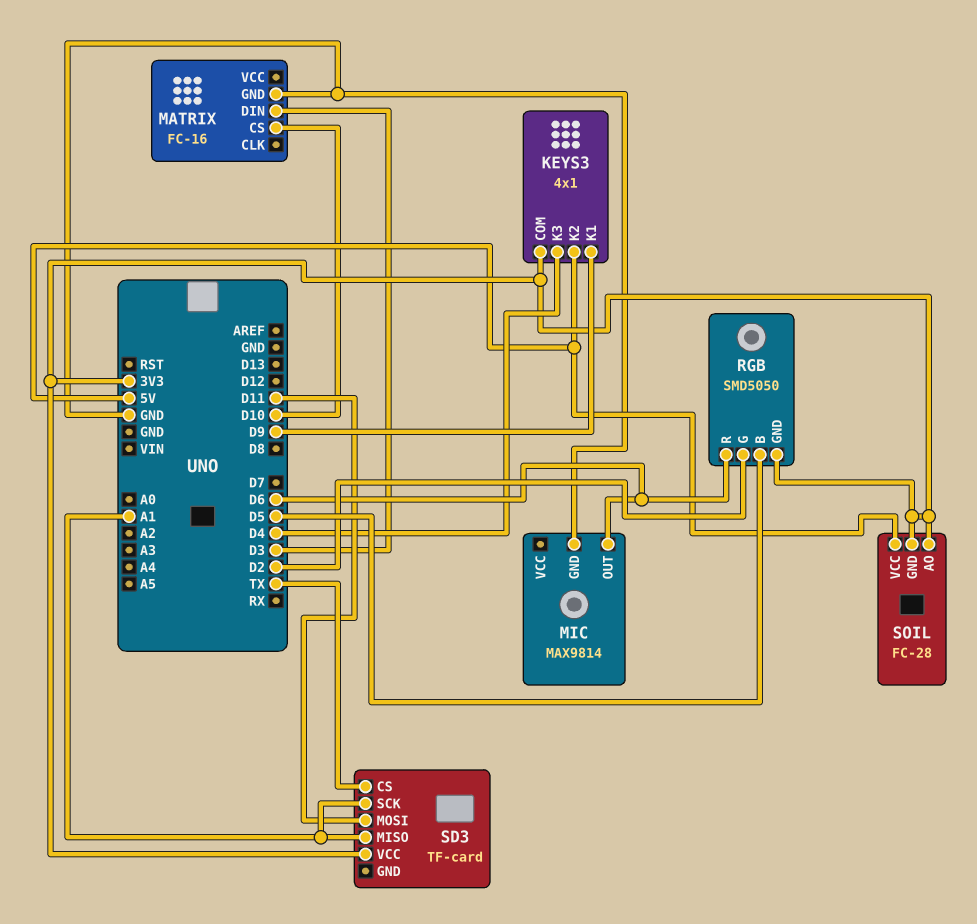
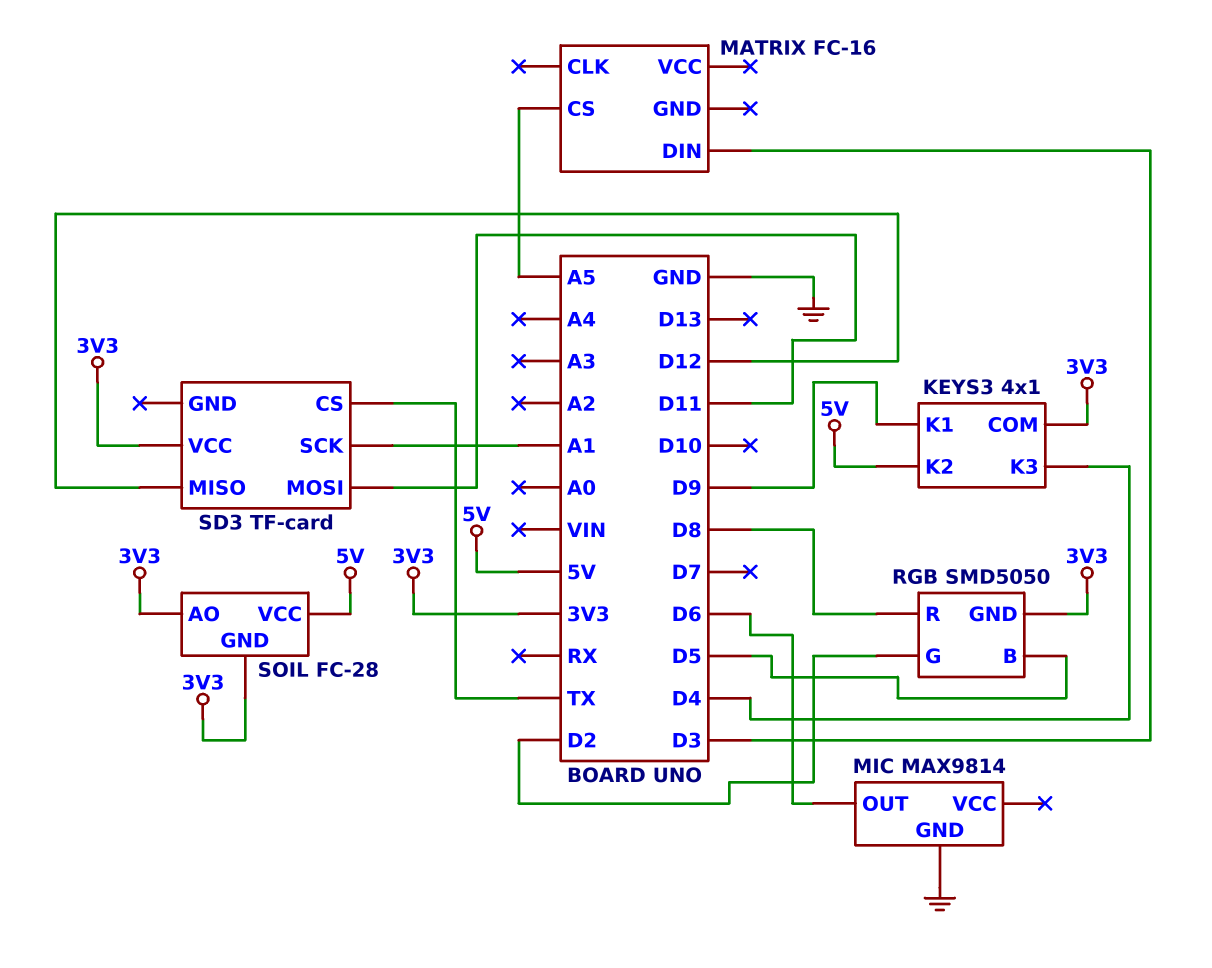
MATRIX pin CS: D10 -> A5
MATRIX pin GND: GND -> none
RGB pin R: D6 -> D8
SD3 pin MISO: A1 -> D12

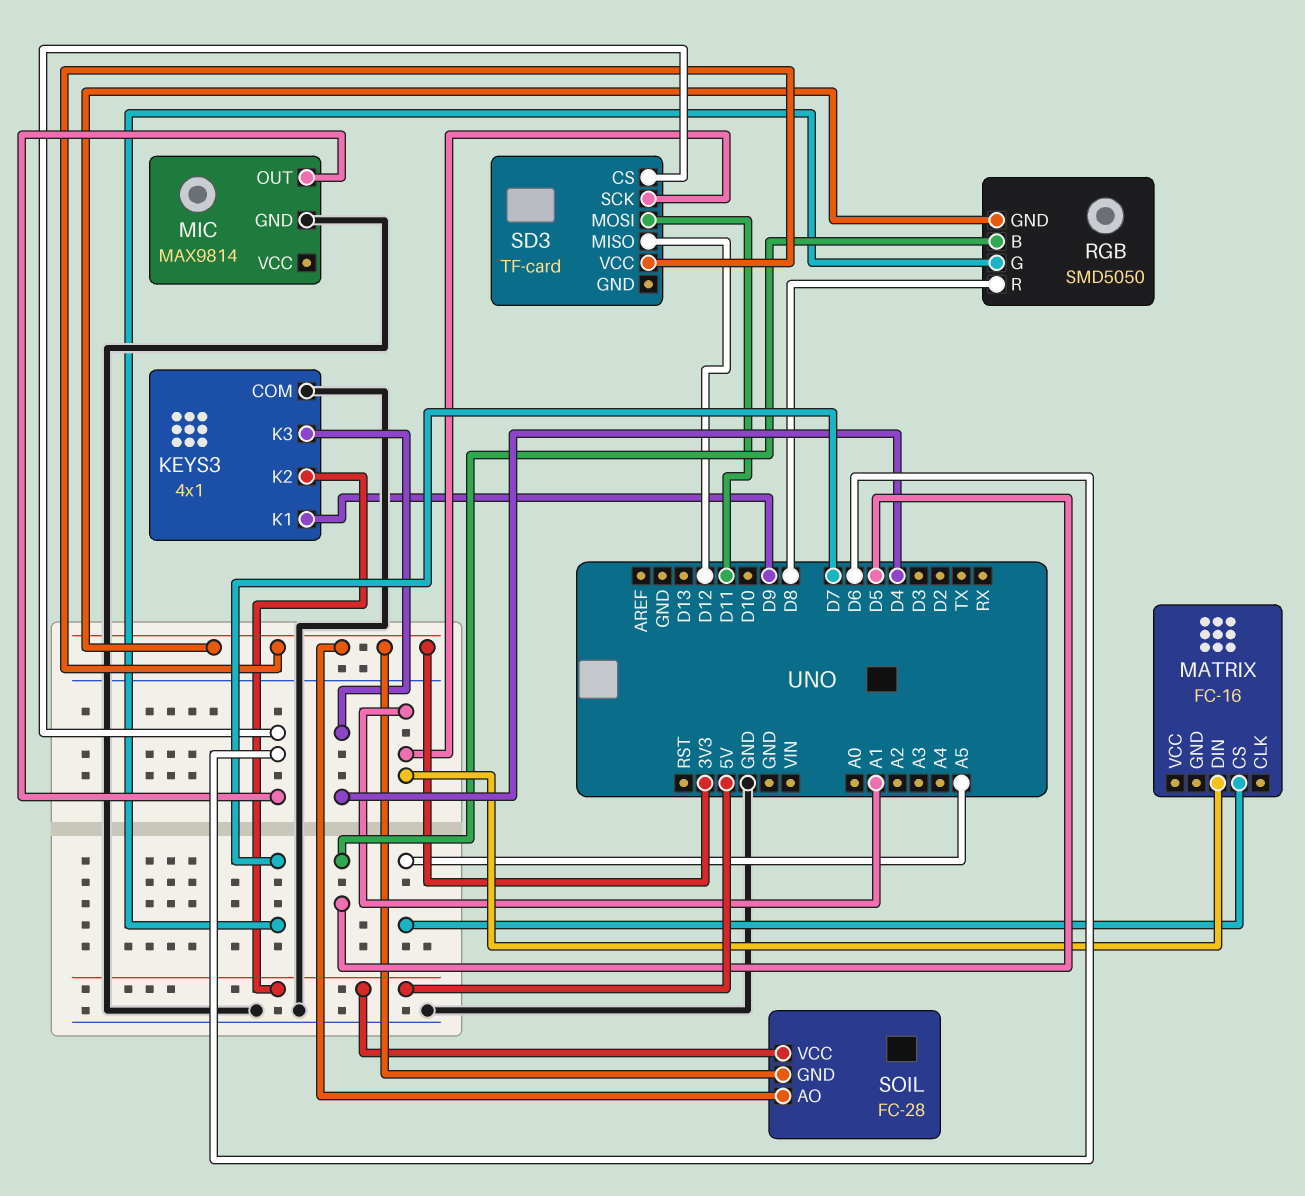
KEYS3 pin COM: 3V3 -> GND
MATRIX pin DIN: D3 -> A1
RGB pin G: D2 -> D7
SD3 pin CS: TX -> D6

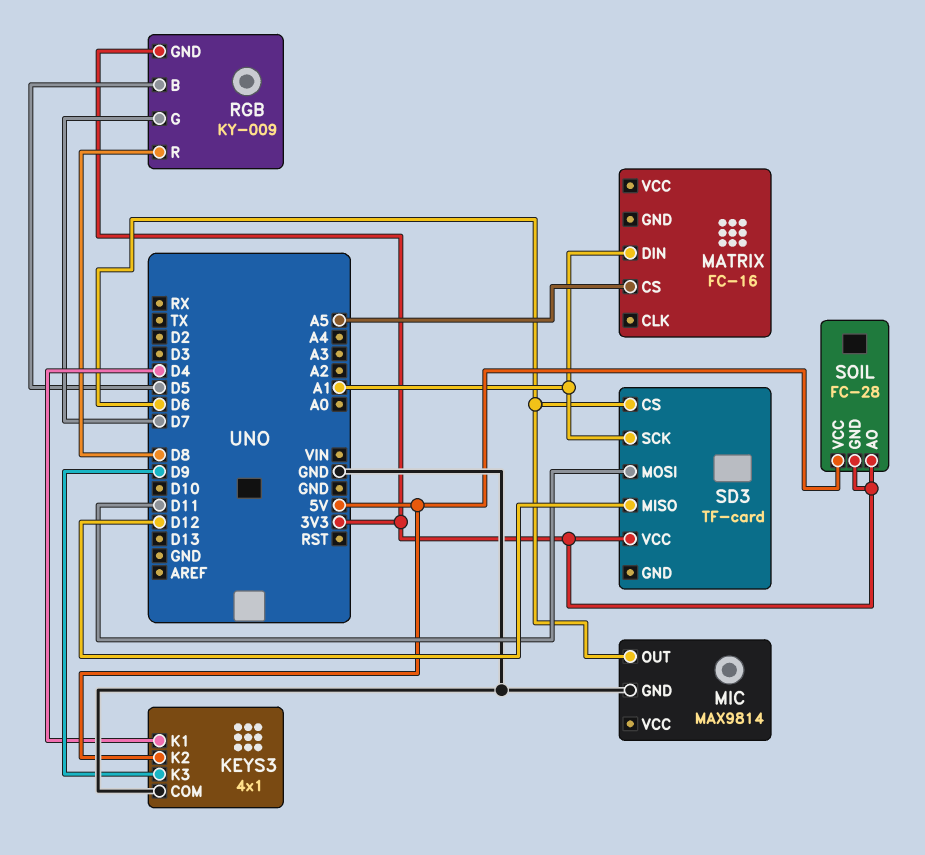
KEYS3 pin K1: D9 -> D4
KEYS3 pin K3: D4 -> D9
RGB: SMD5050 -> KY-009

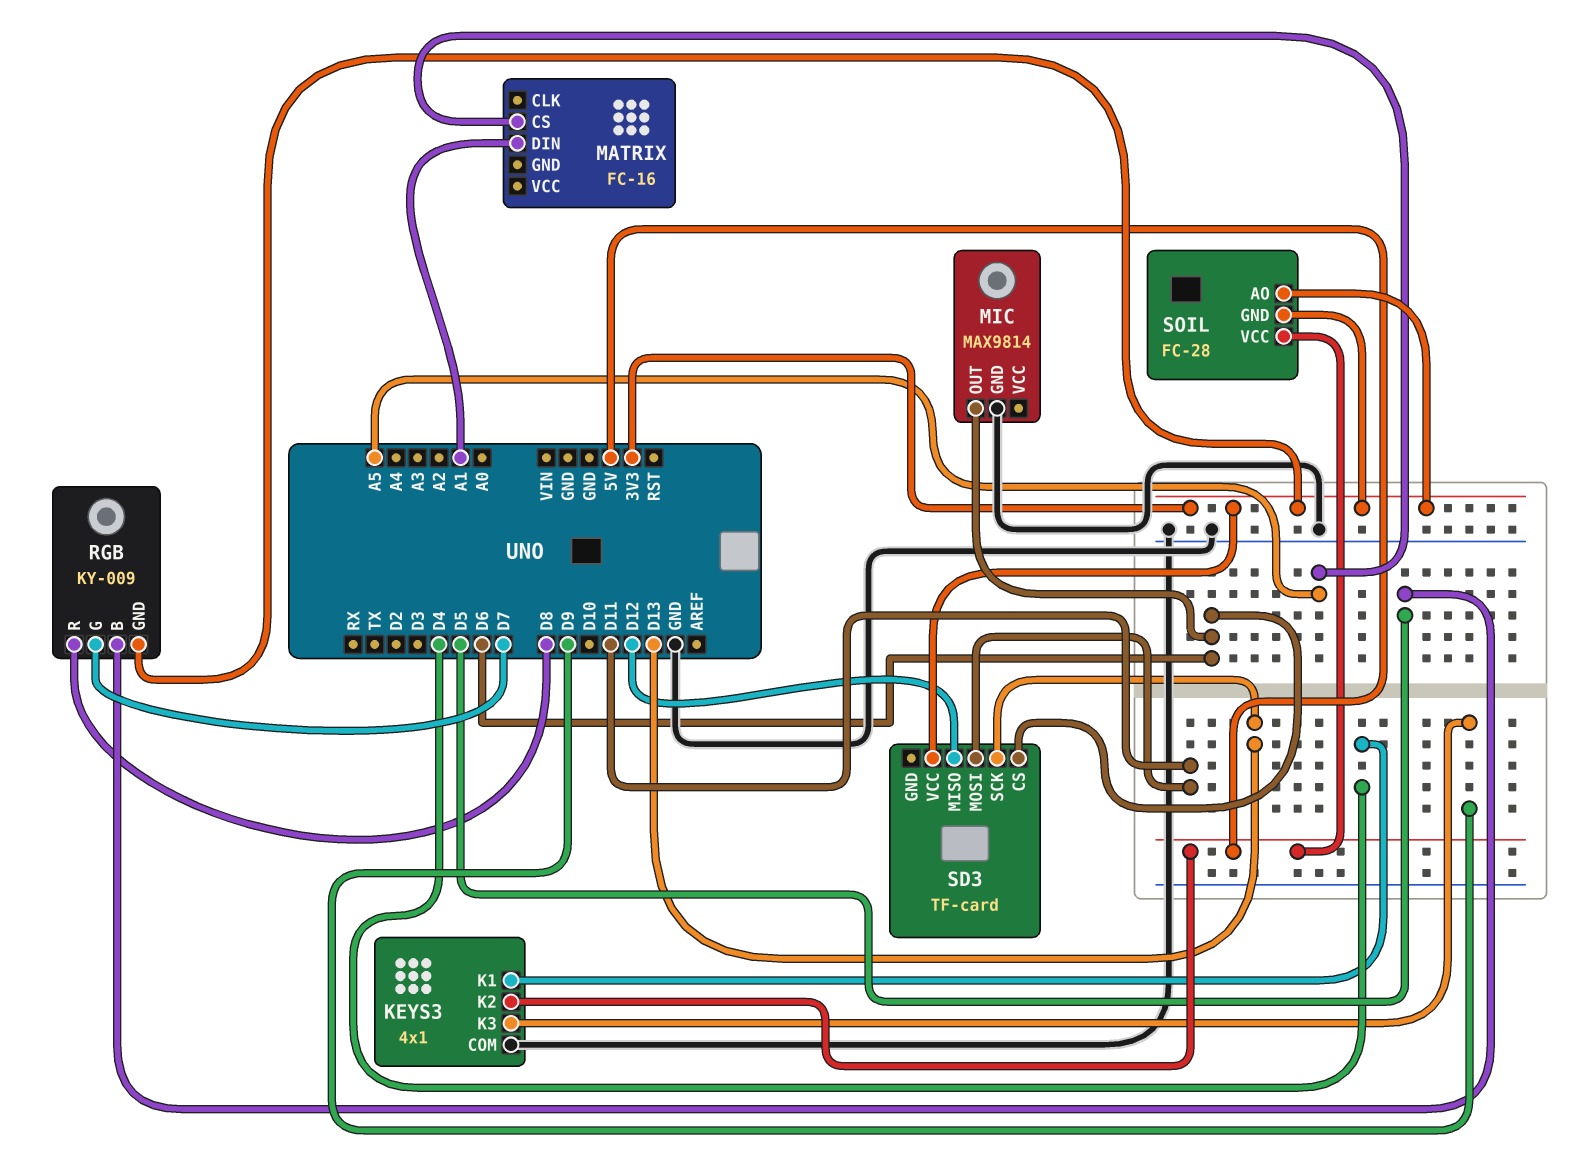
SD3 pin SCK: A1 -> D13

